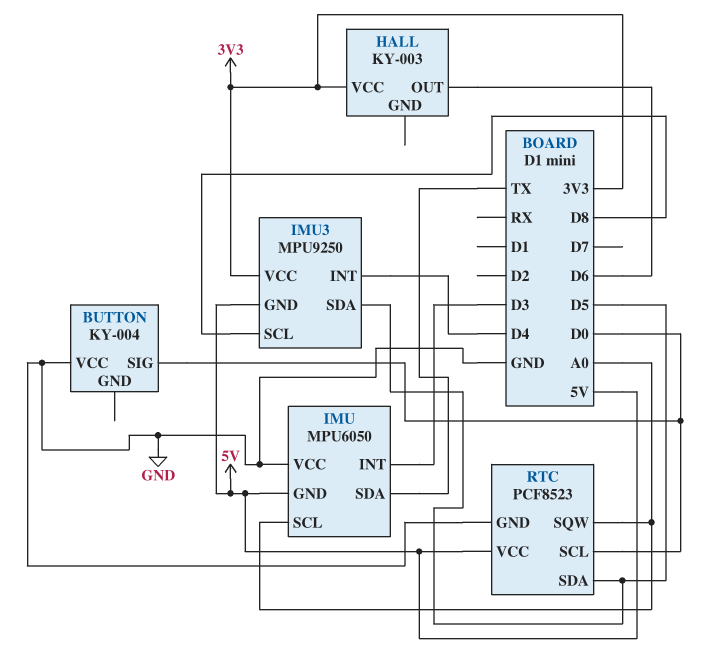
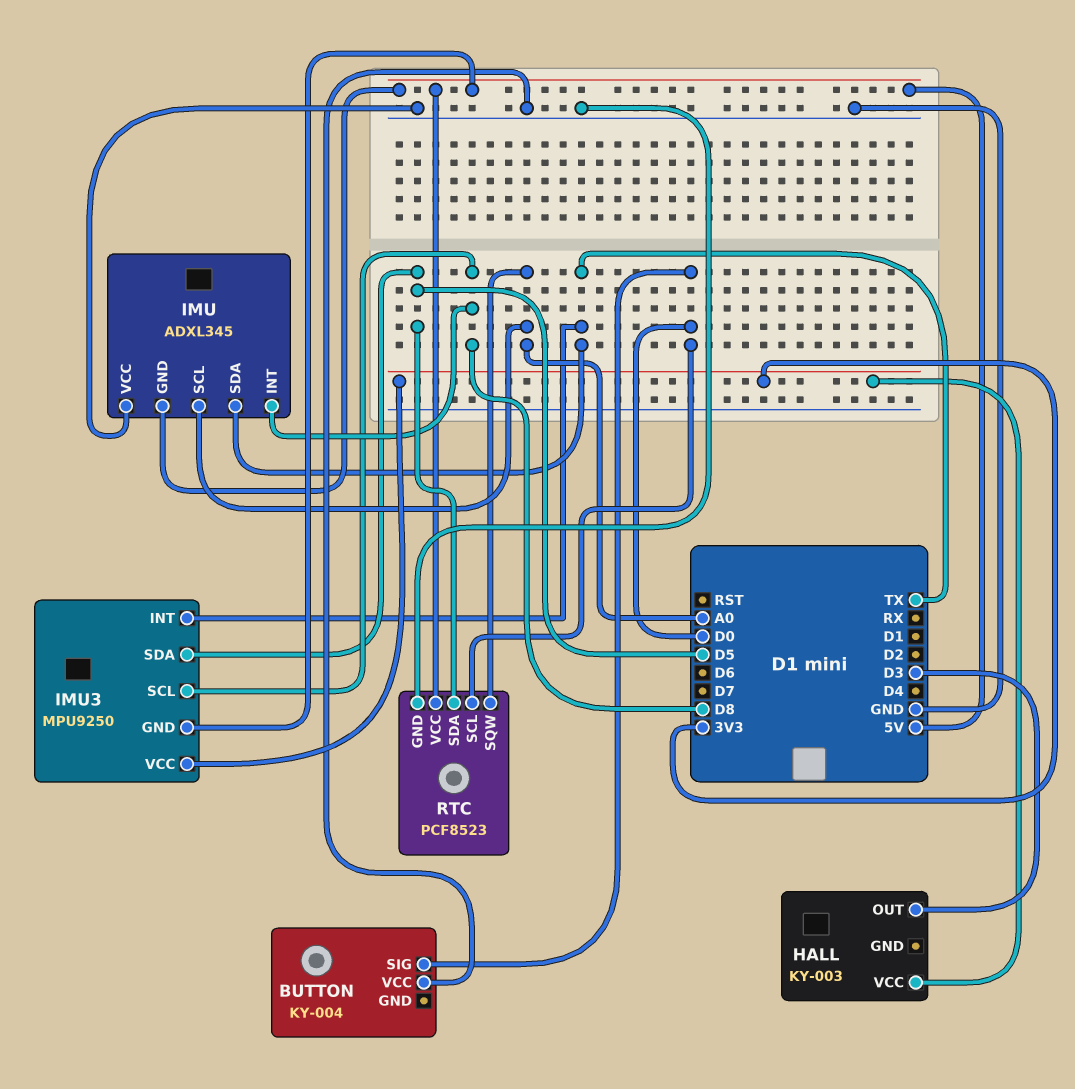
HALL pin OUT: D6 -> D3
IMU: MPU6050 -> ADXL345
IMU pin INT: D3 -> D8
IMU3 pin INT: D4 -> TX

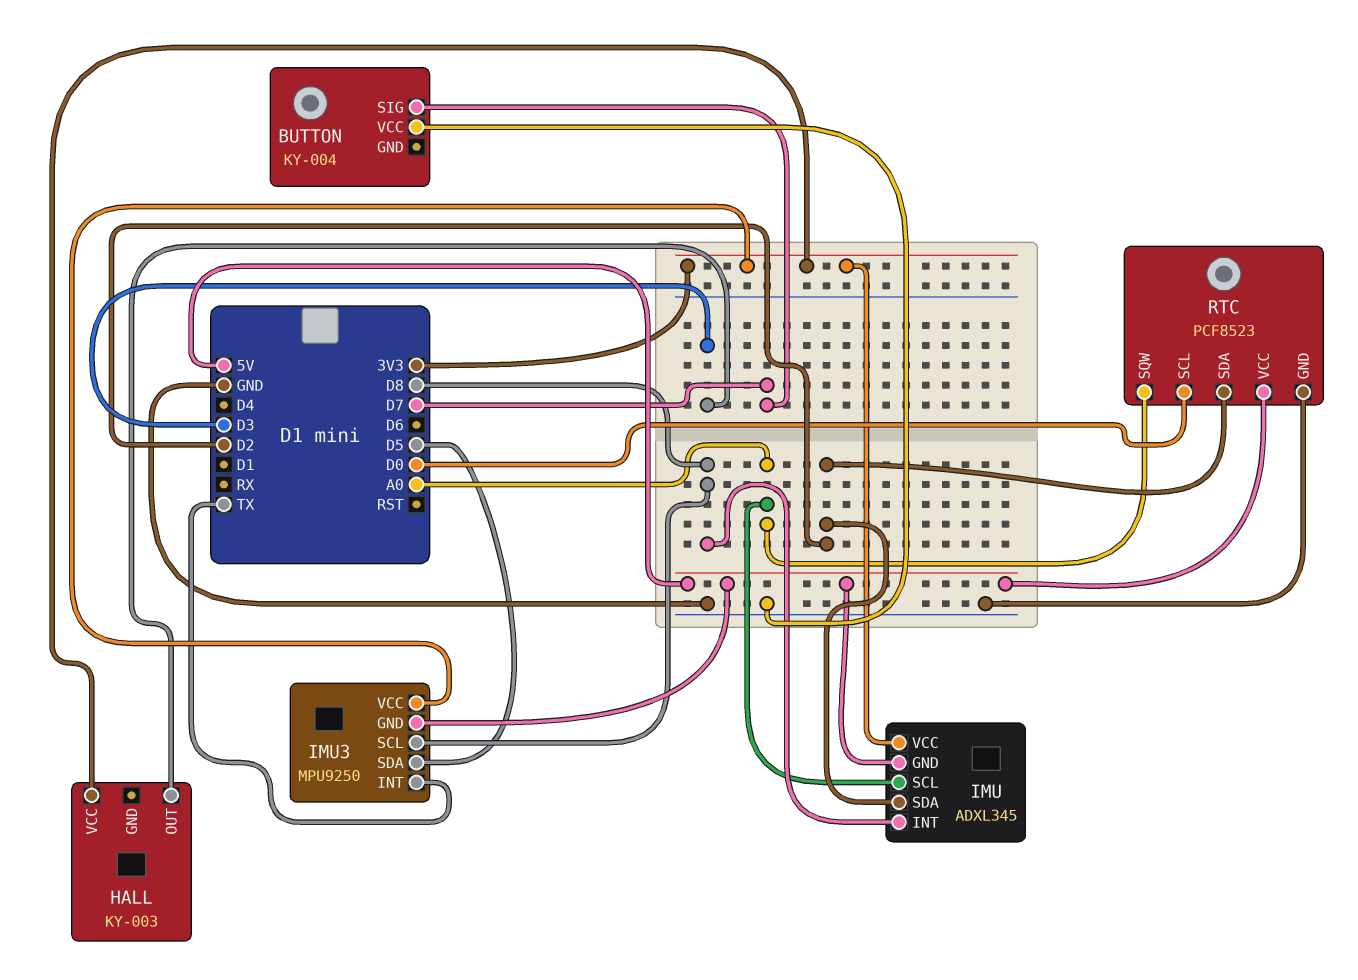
BUTTON pin SIG: D0 -> D7
IMU pin SDA: TX -> D2
IMU pin VCC: GND -> 3V3
RTC pin SDA: D5 -> D2

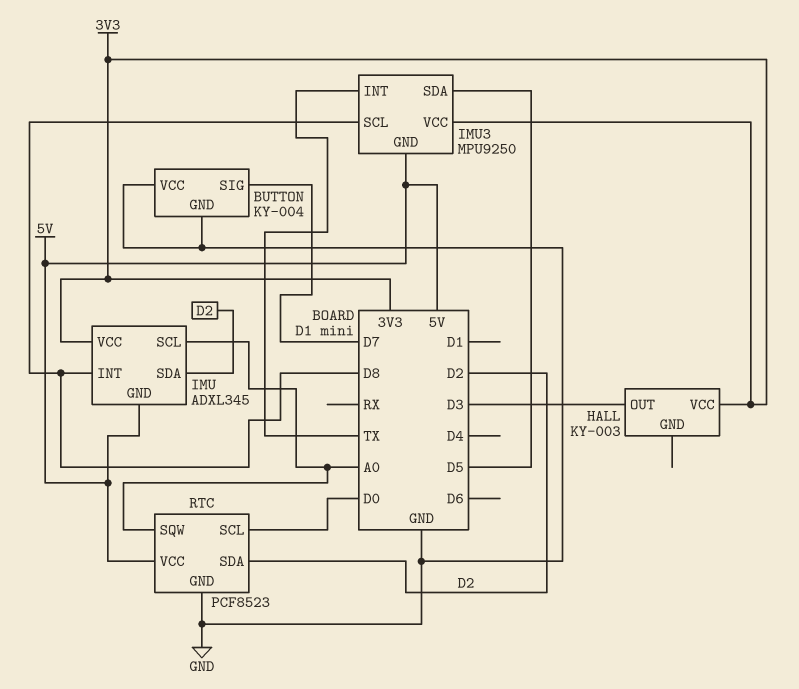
BUTTON pin GND: none -> GND

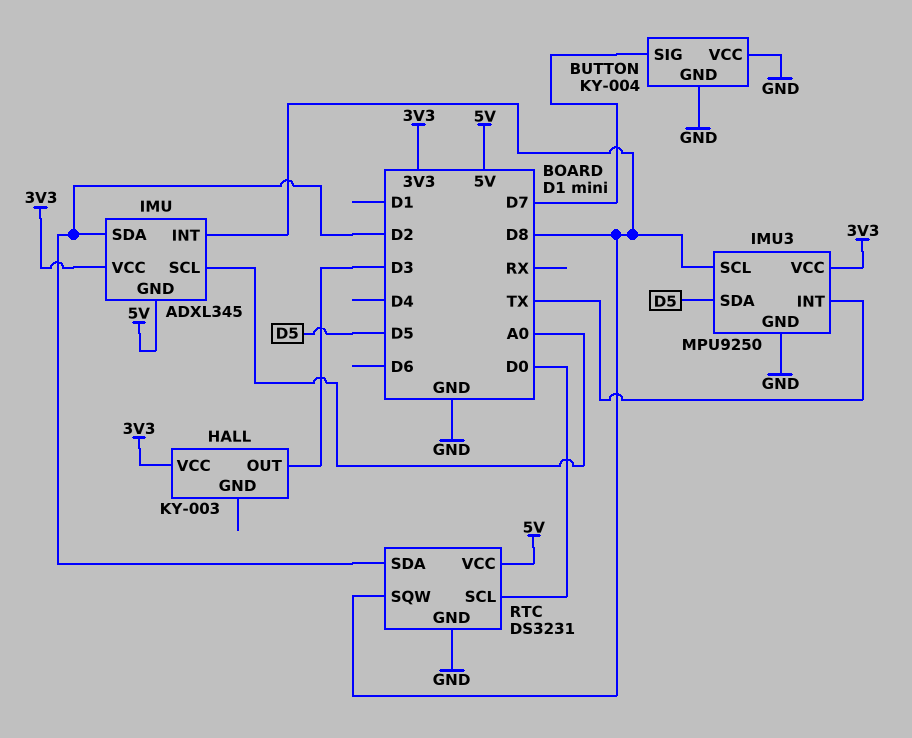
IMU3 pin GND: 5V -> GND
RTC: PCF8523 -> DS3231
RTC pin SQW: A0 -> D8

